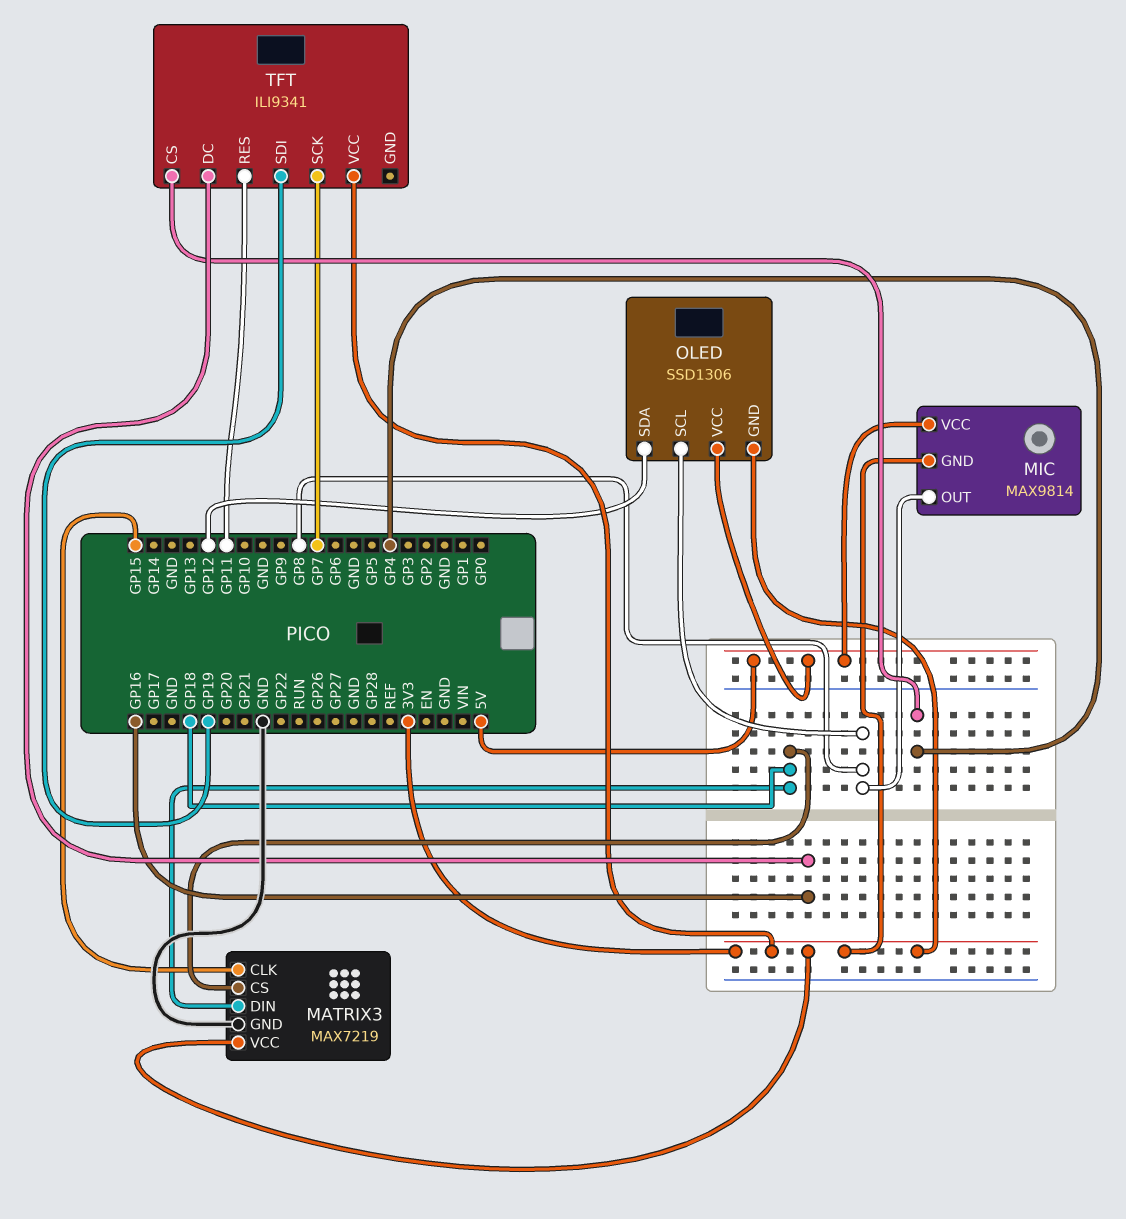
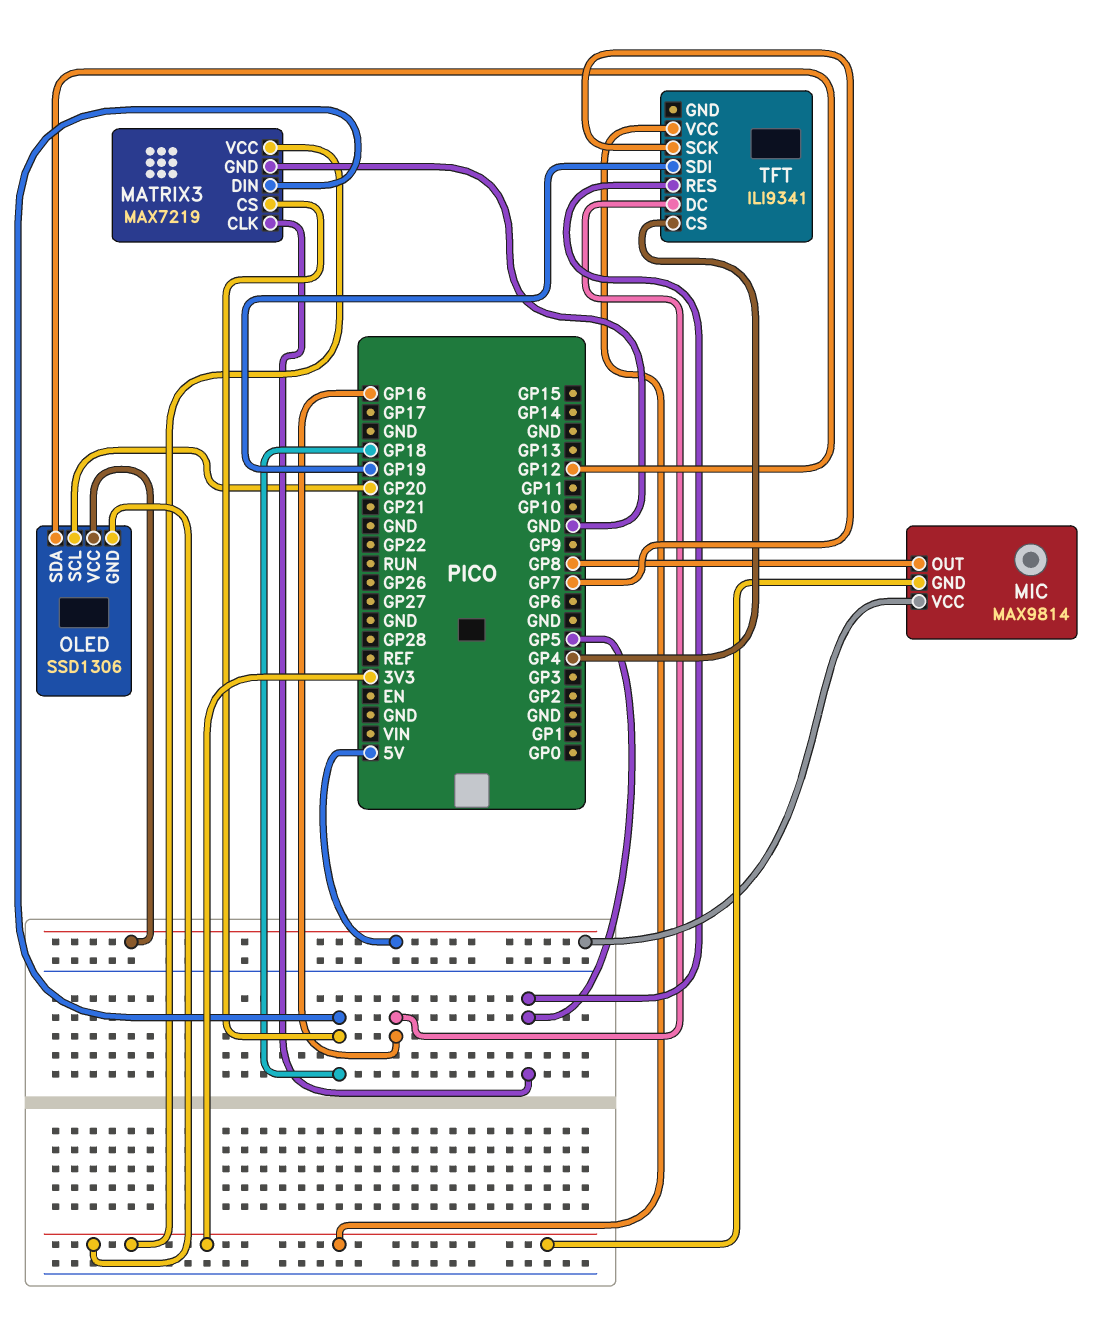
MATRIX3 pin CLK: GP15 -> GP5
OLED pin SCL: GP8 -> GP20
TFT pin RES: GP11 -> GP5

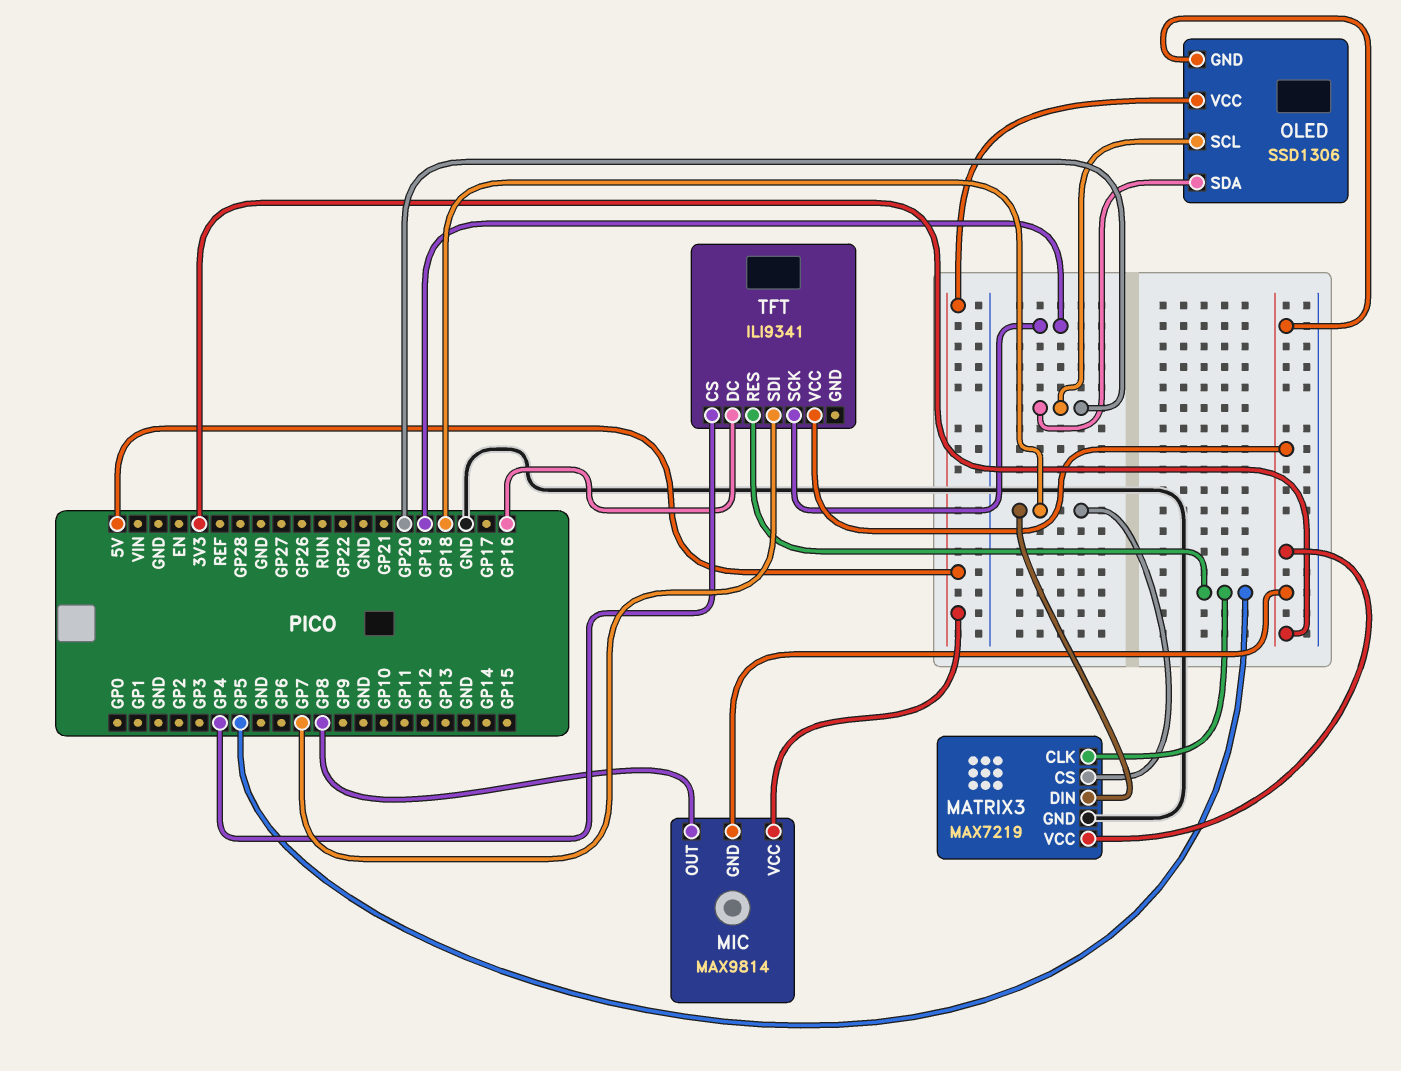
OLED pin SDA: GP12 -> GP20
TFT pin SCK: GP7 -> GP19
TFT pin SDI: GP19 -> GP7

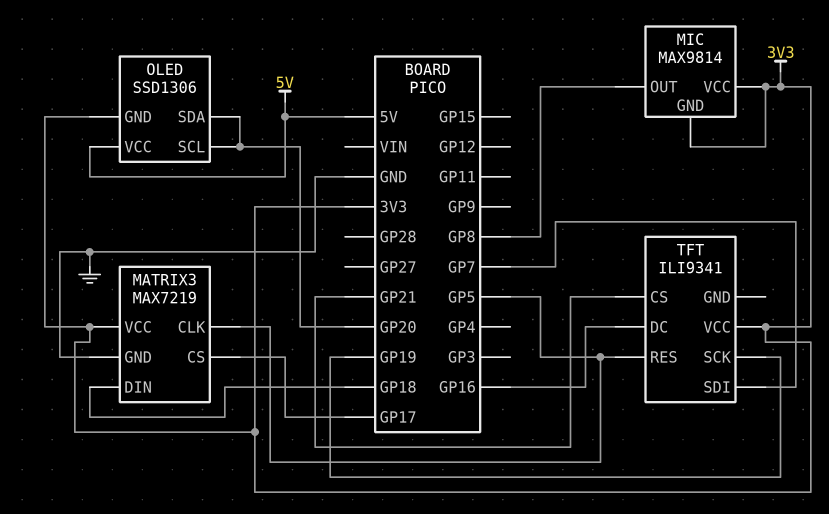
MATRIX3 pin CS: GP18 -> GP17
MIC pin VCC: 5V -> 3V3
TFT pin CS: GP4 -> GP21

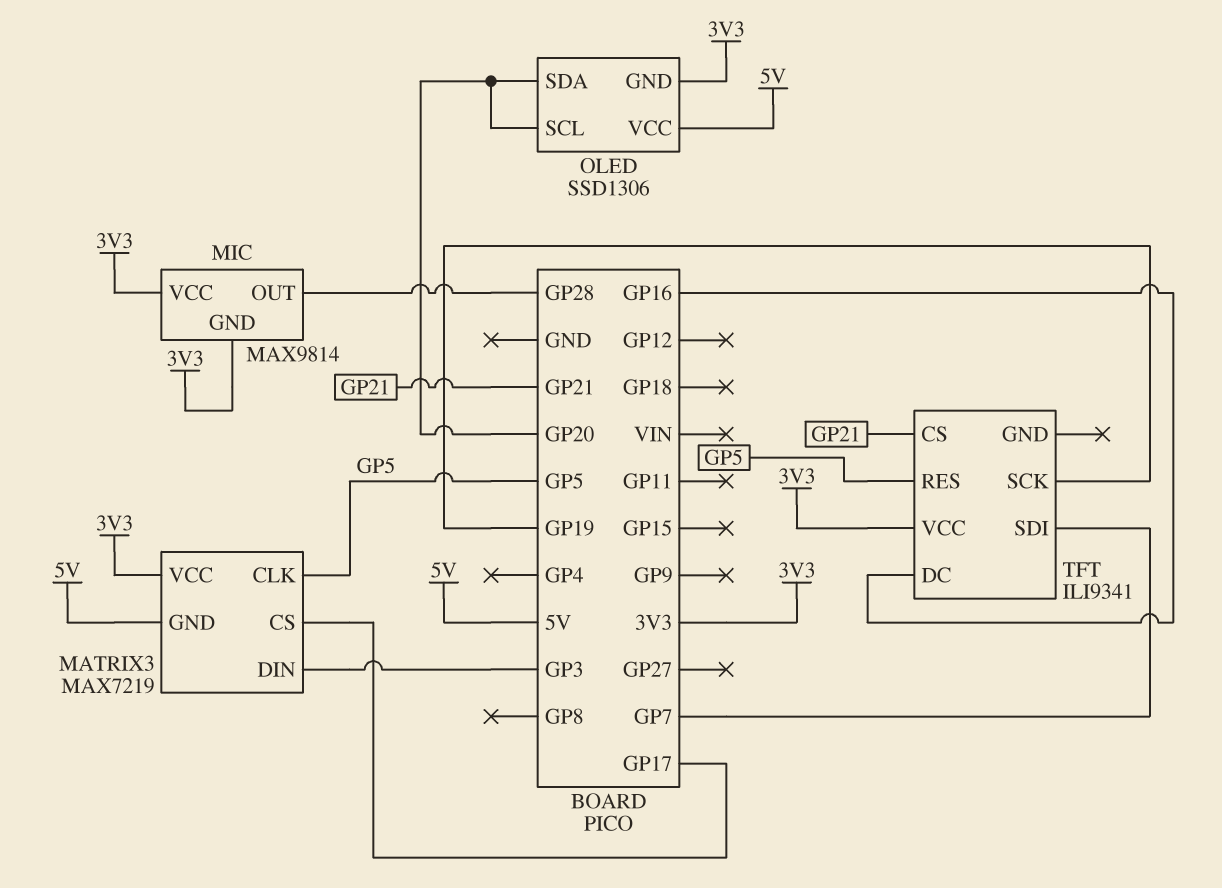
MATRIX3 pin DIN: GP18 -> GP3
MATRIX3 pin GND: GND -> 5V
MIC pin OUT: GP8 -> GP28

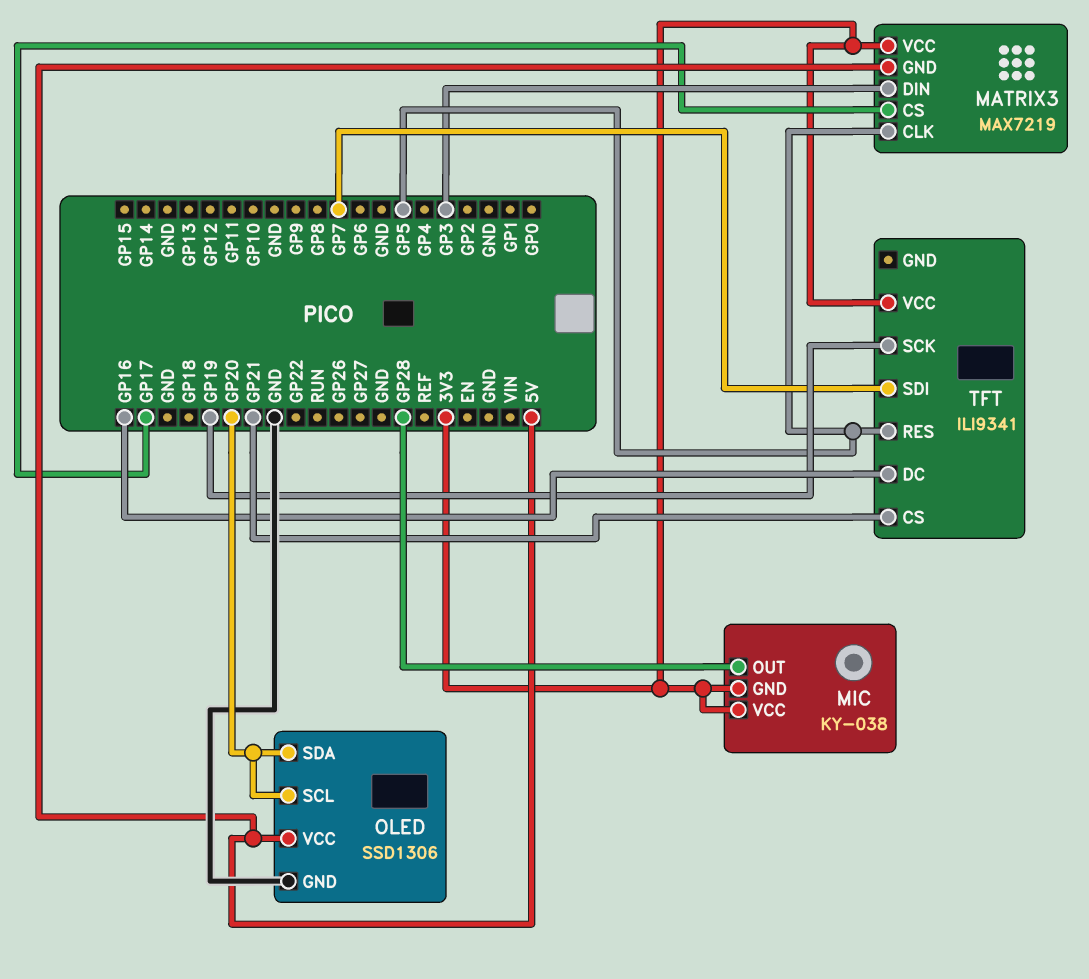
MIC: MAX9814 -> KY-038
OLED pin GND: 3V3 -> GND

